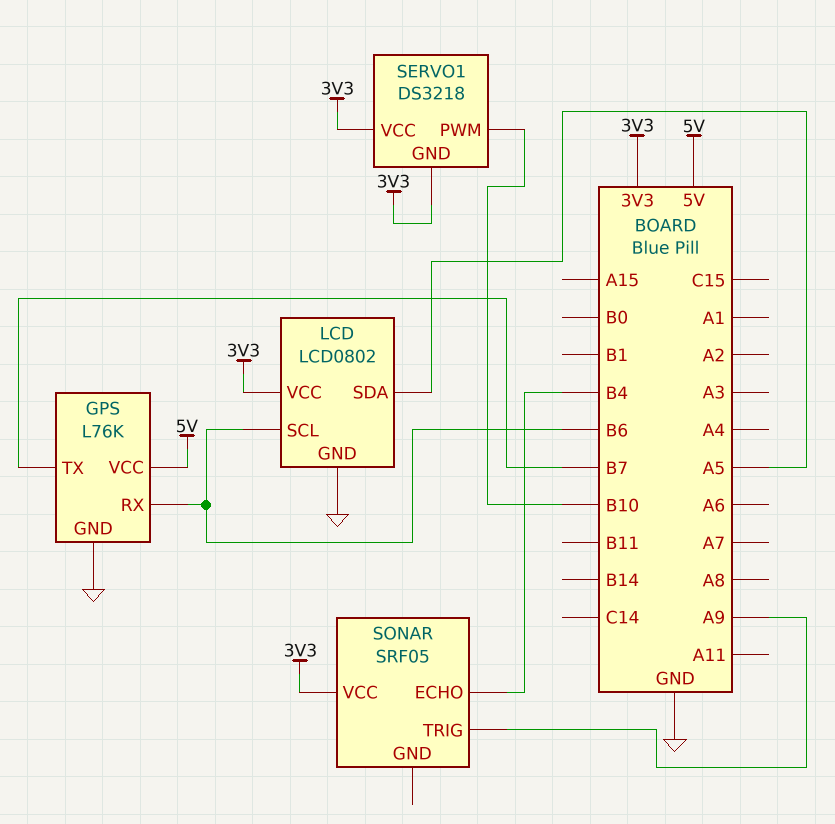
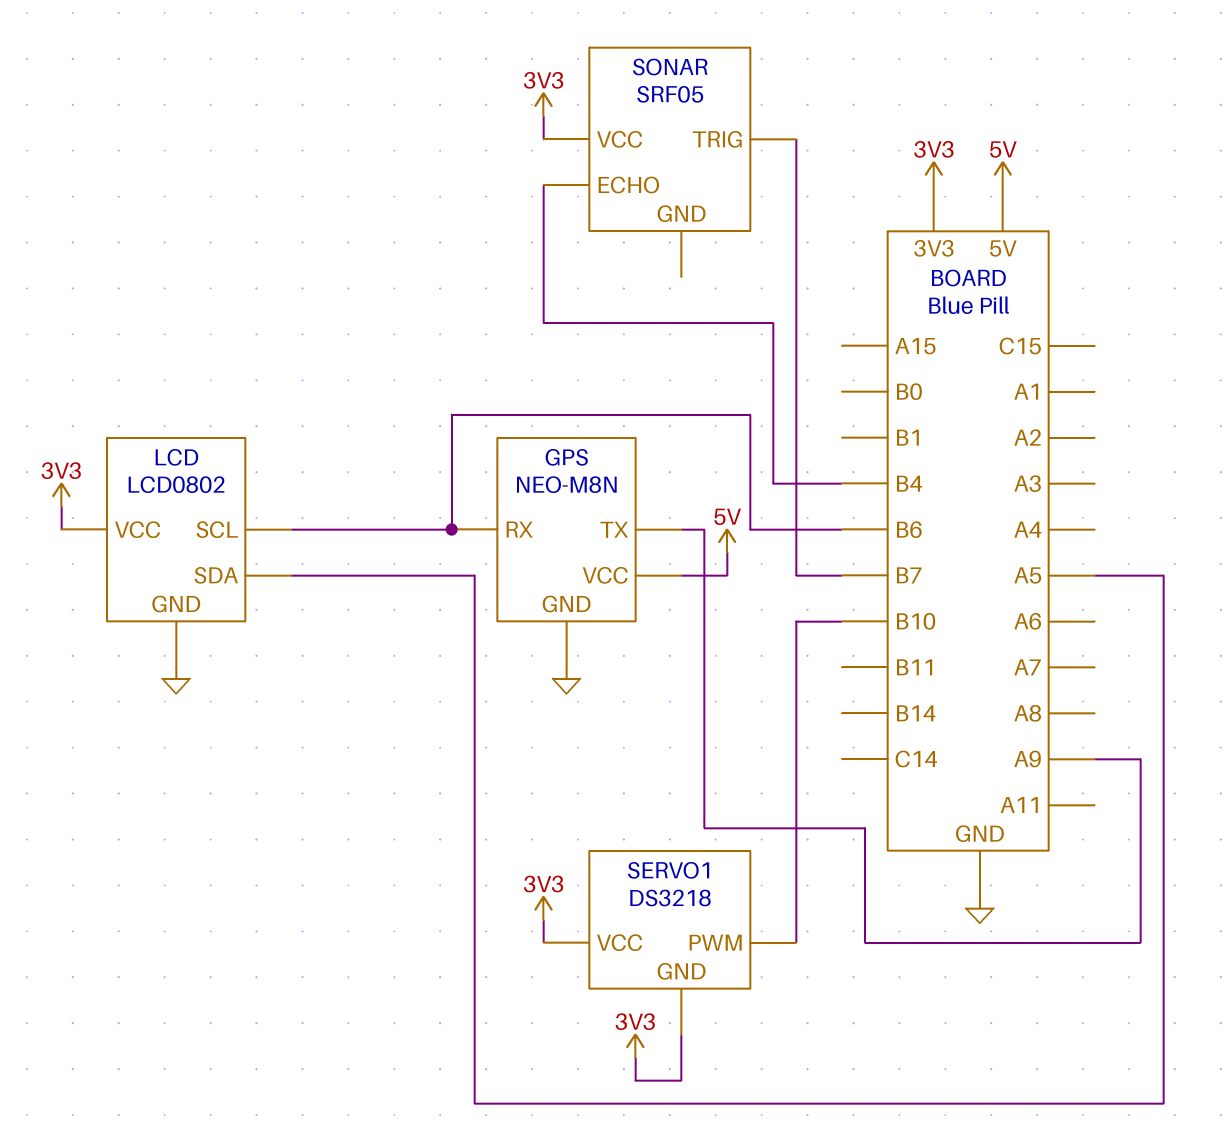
GPS: L76K -> NEO-M8N
GPS pin TX: B7 -> A9
SONAR pin TRIG: A9 -> B7

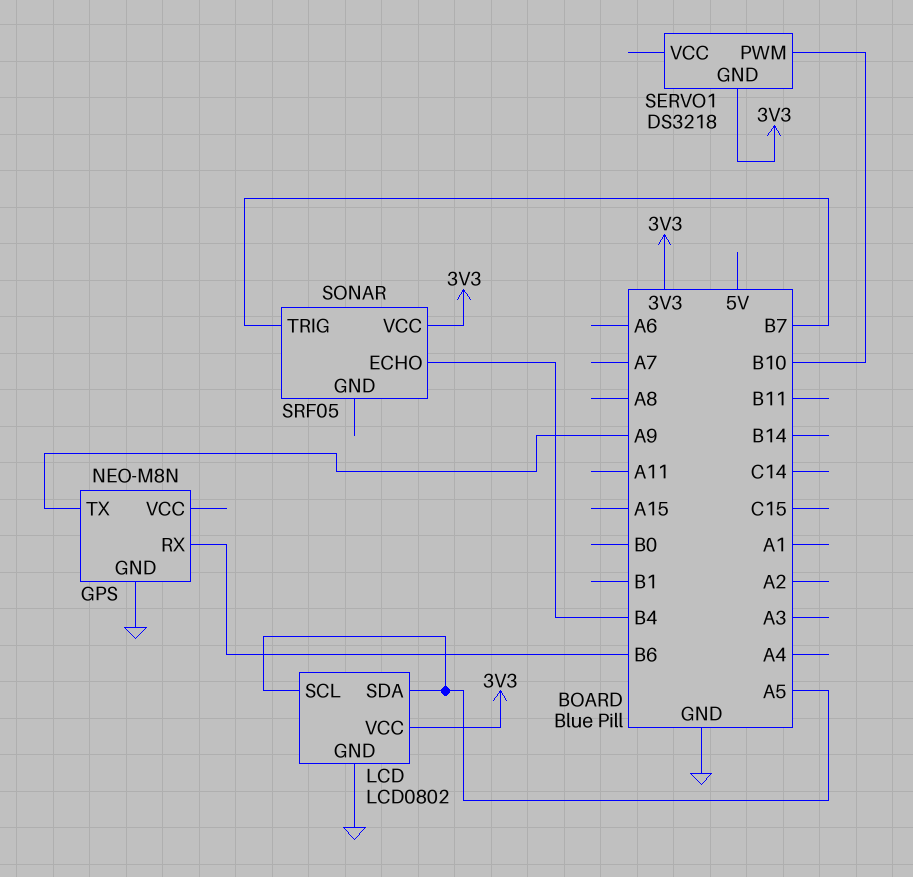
GPS pin VCC: 5V -> none
LCD pin SCL: B6 -> A5
SERVO1 pin VCC: 3V3 -> none

